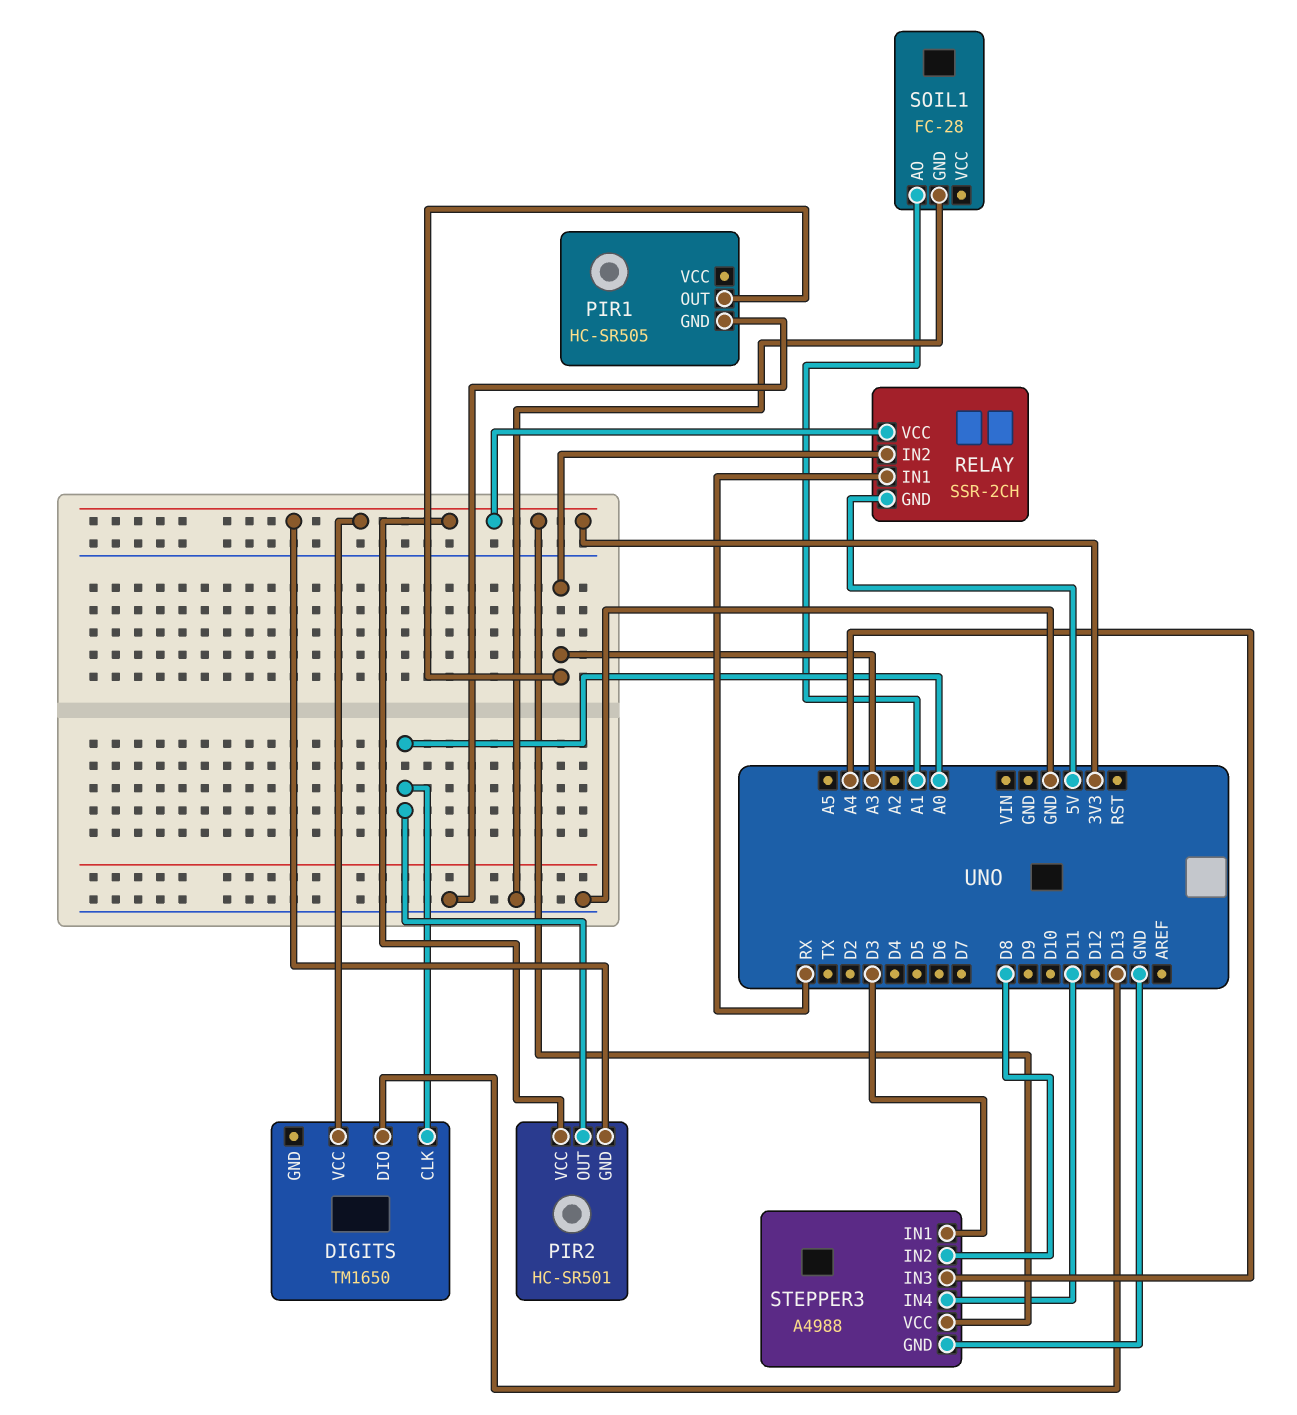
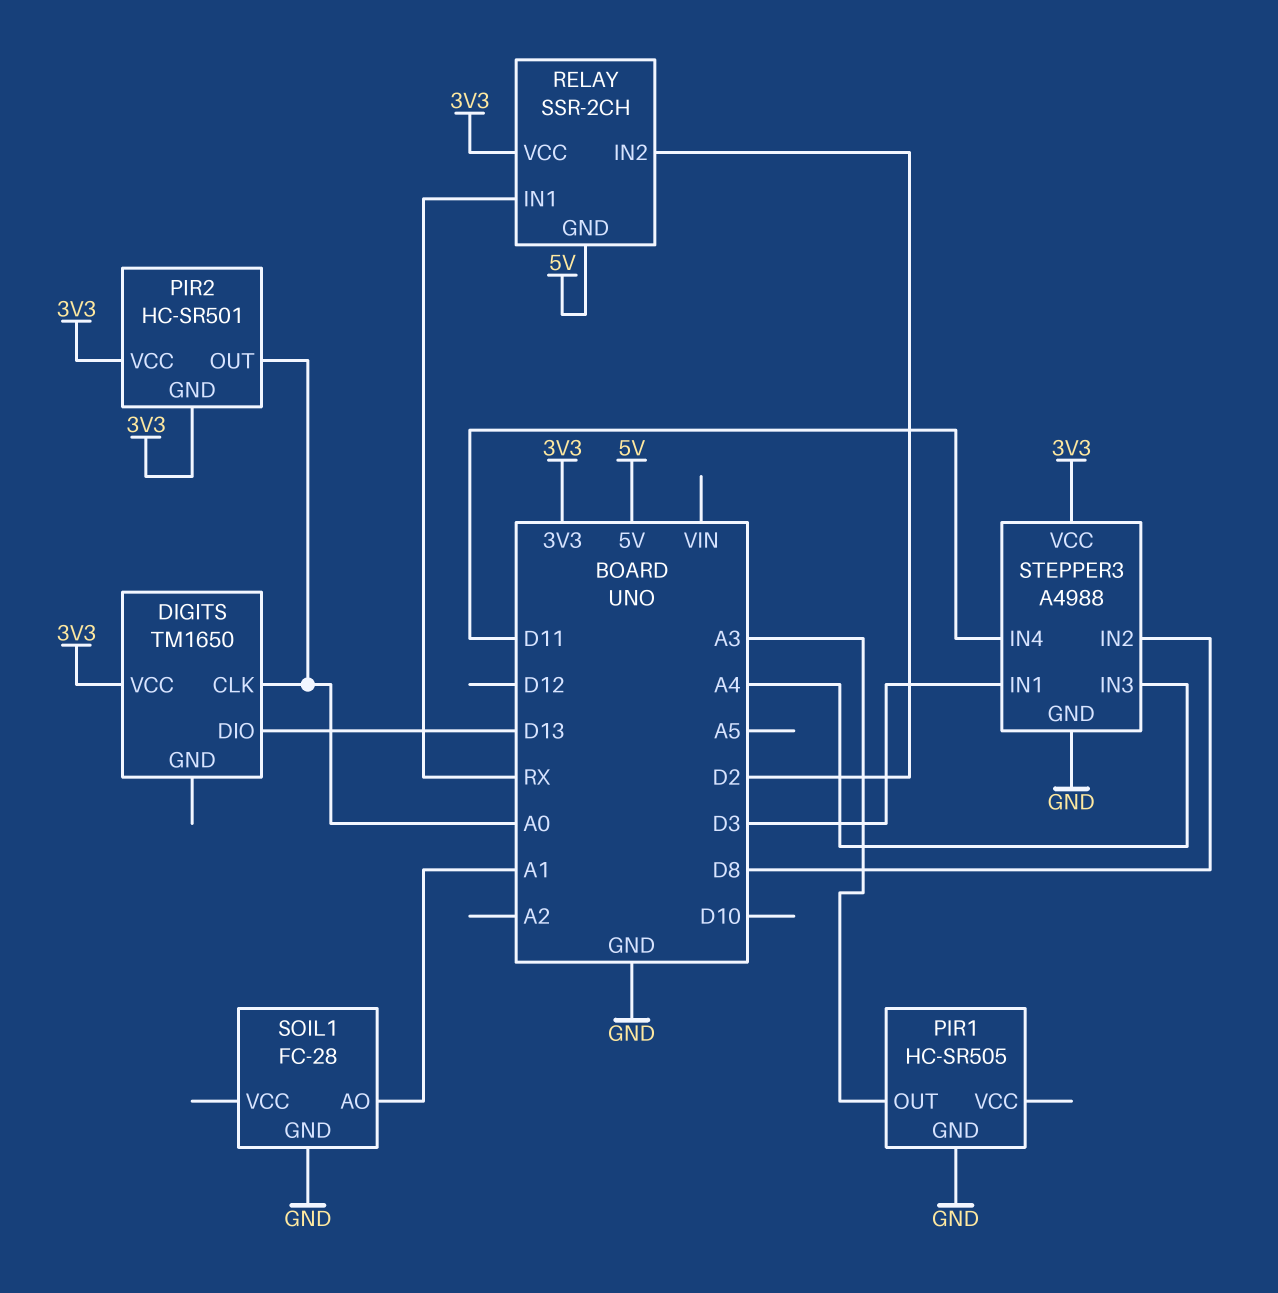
RELAY pin IN2: A3 -> D2

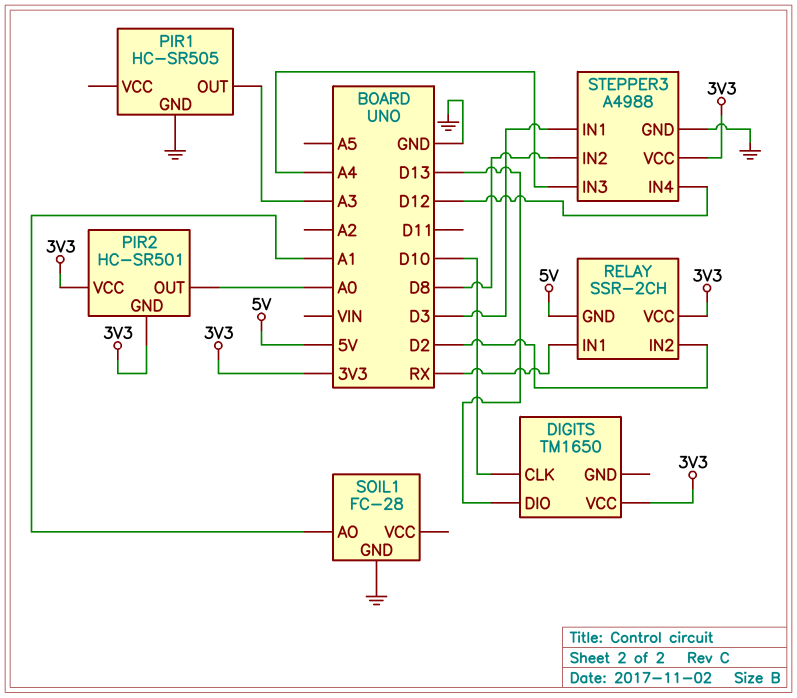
DIGITS pin CLK: A0 -> D10
STEPPER3 pin IN4: D11 -> D12

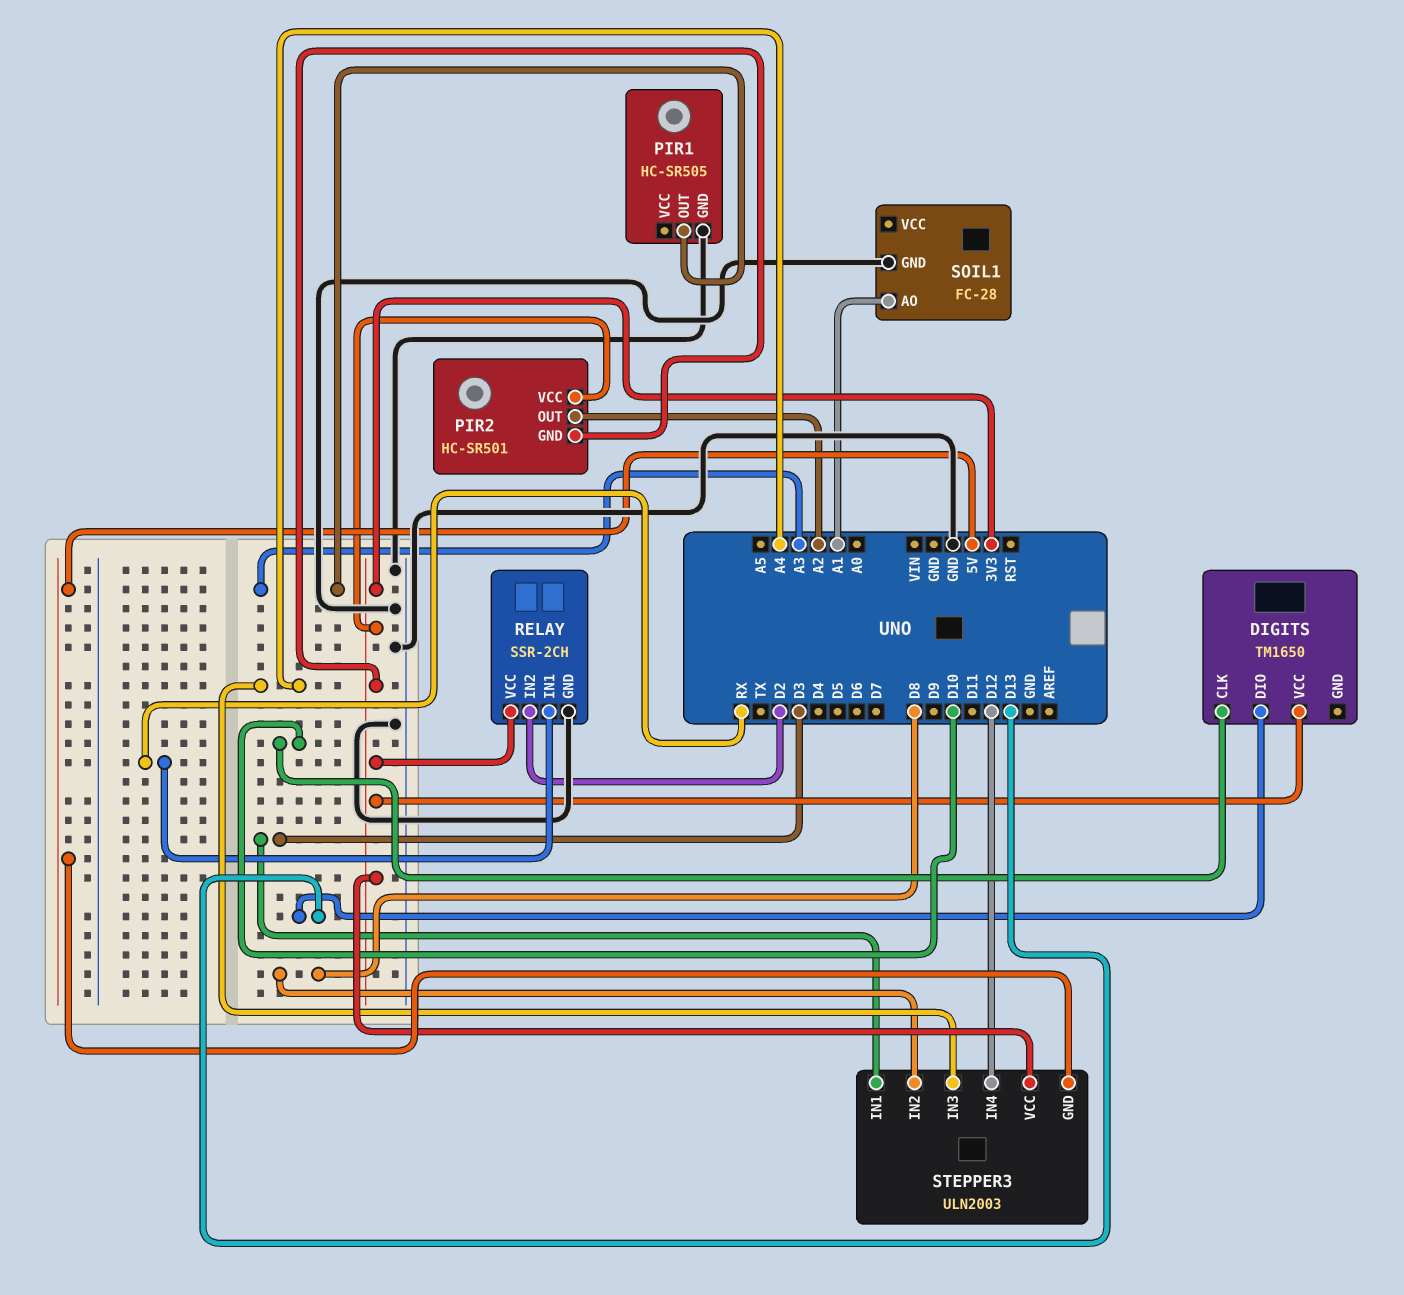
PIR2 pin OUT: A0 -> A2
RELAY pin GND: 5V -> GND
STEPPER3: A4988 -> ULN2003
STEPPER3 pin GND: GND -> 5V

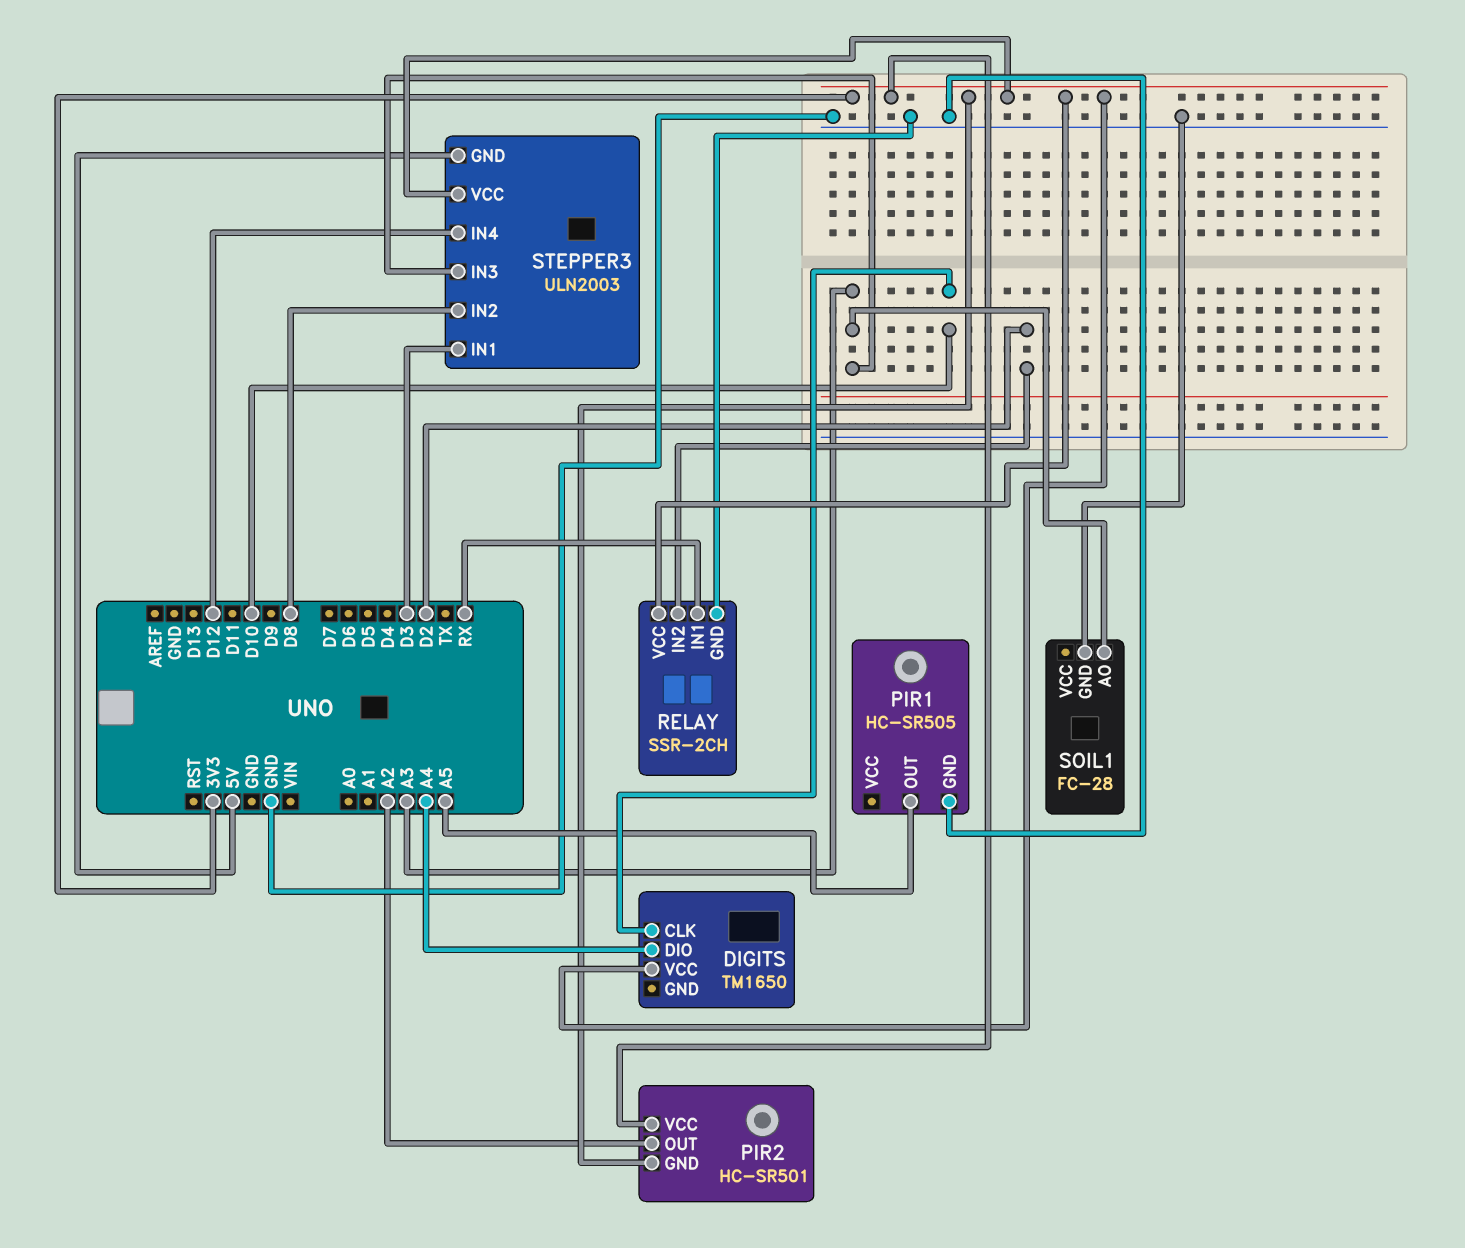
DIGITS pin DIO: D13 -> A4
PIR1 pin OUT: A3 -> A5
SOIL1 pin AO: A1 -> A3
STEPPER3 pin IN3: A4 -> A3

